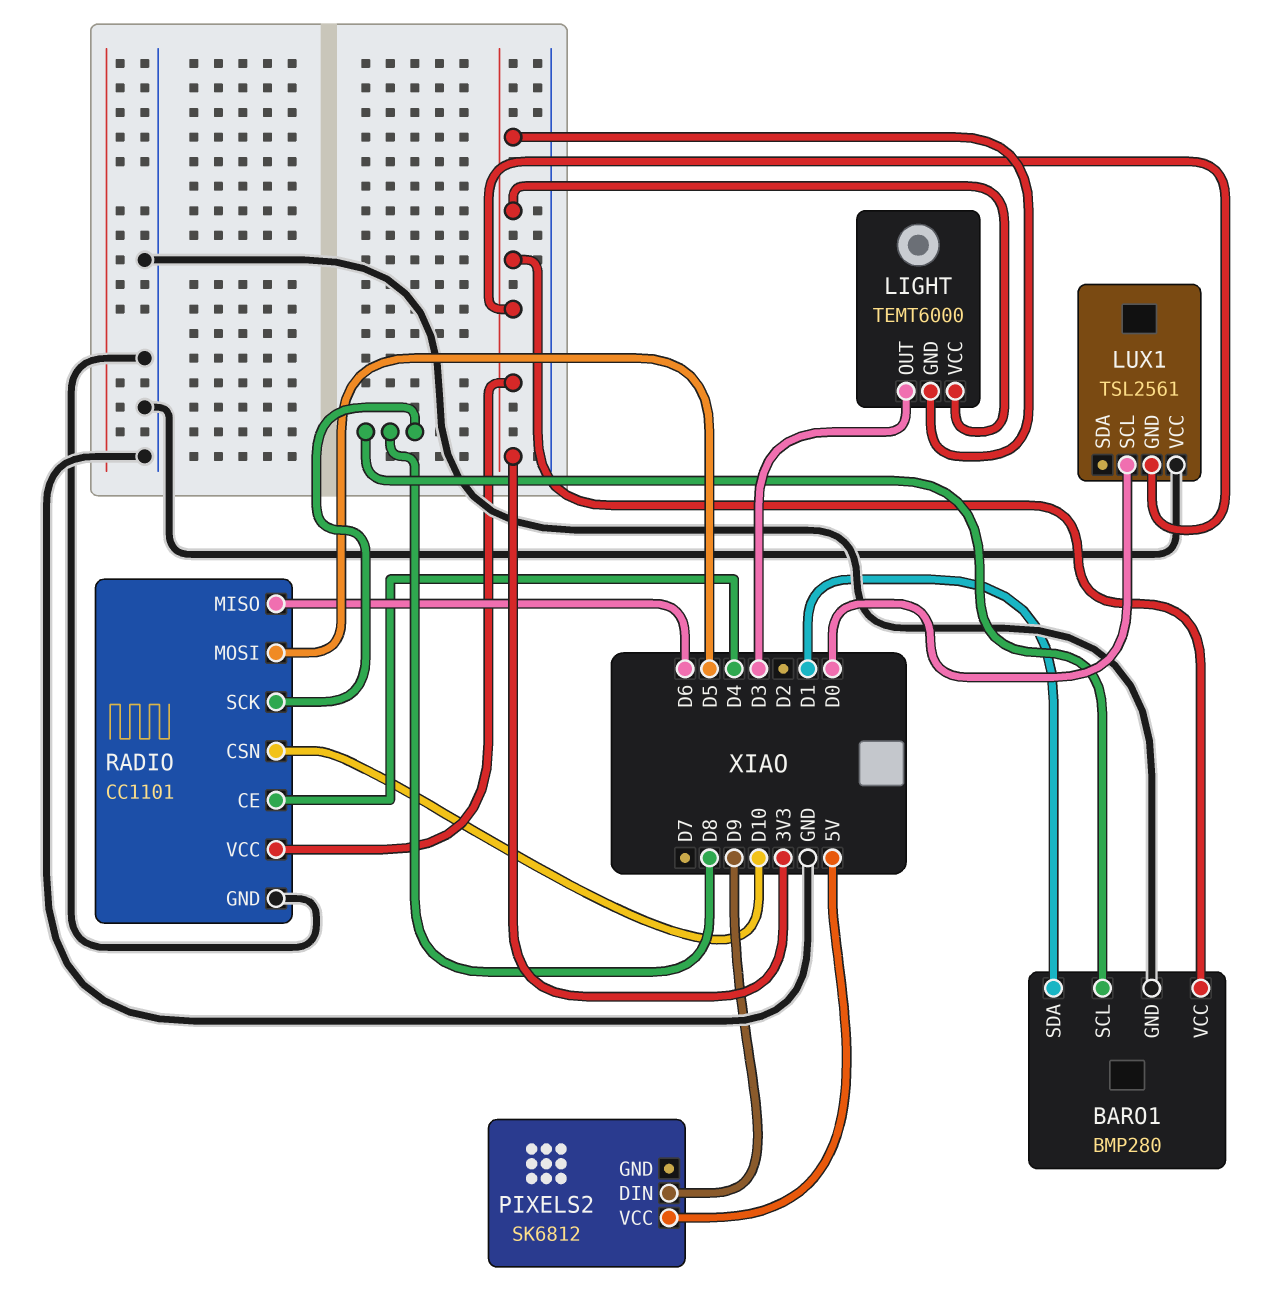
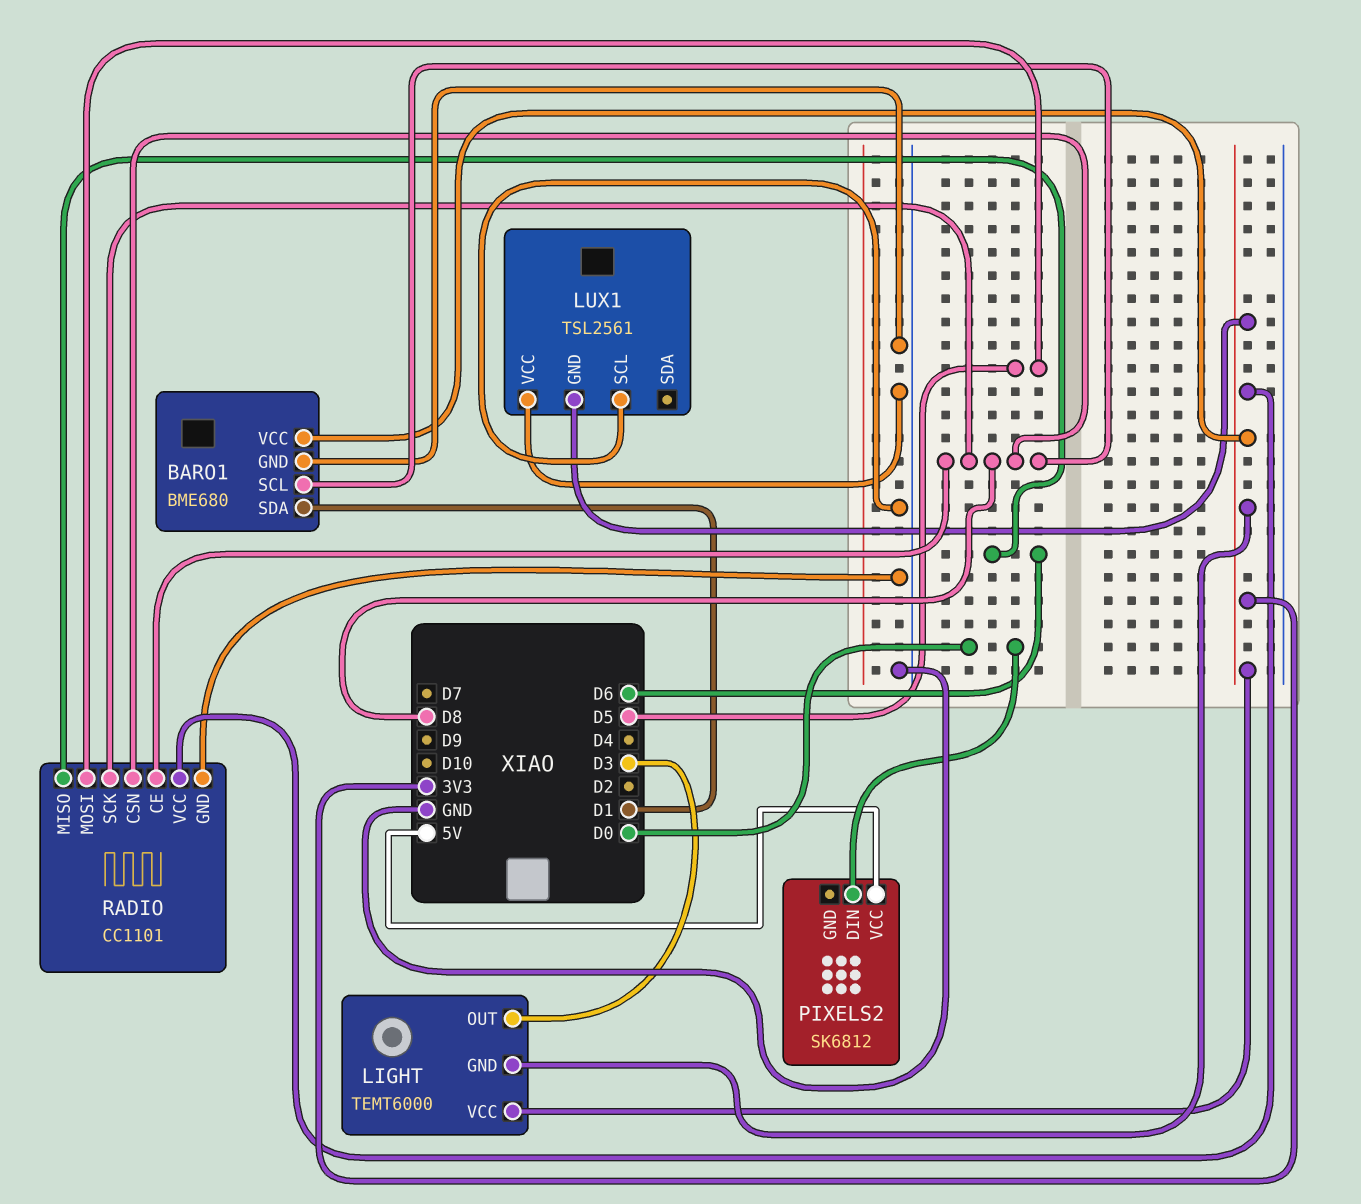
BARO1: BMP280 -> BME680
LUX1 pin SCL: D0 -> GND
PIXELS2 pin DIN: D9 -> D0
RADIO pin CE: D4 -> D8
RADIO pin CSN: D10 -> D8

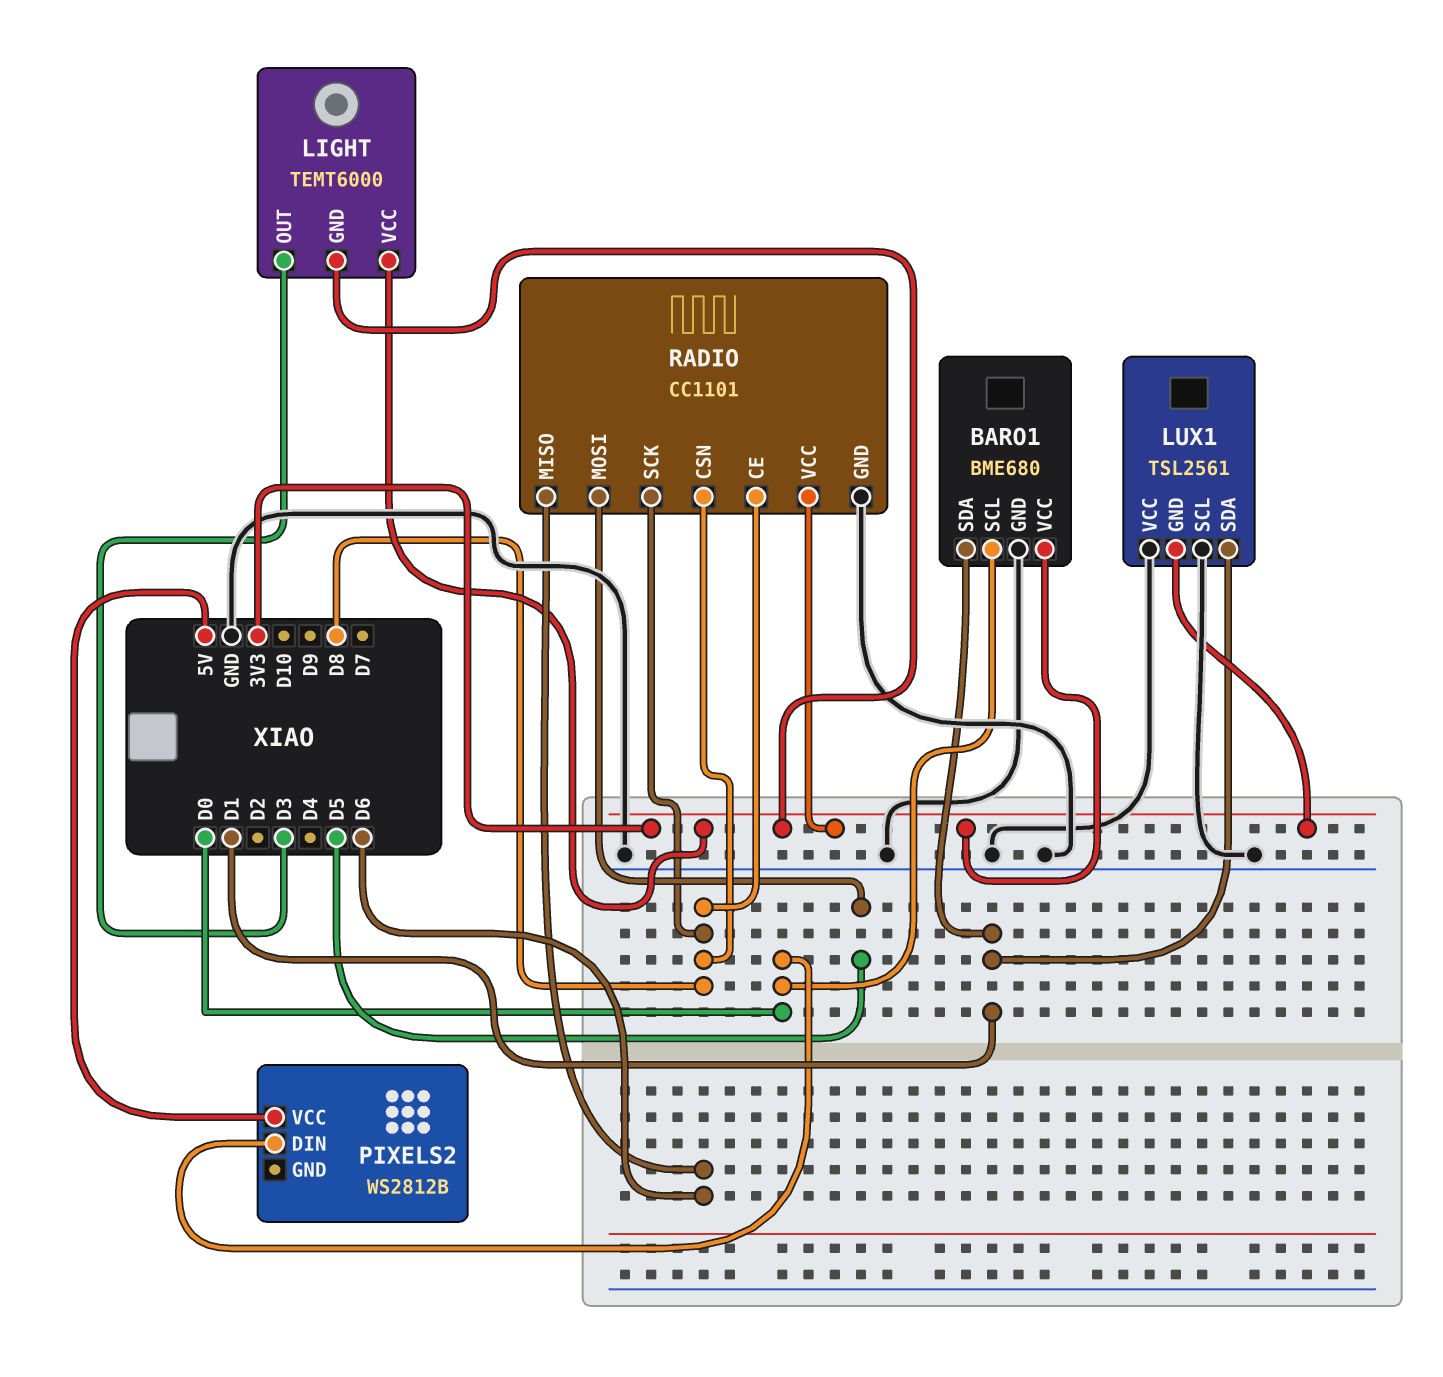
BARO1 pin SCL: D8 -> D0
LUX1 pin SDA: none -> D1
PIXELS2: SK6812 -> WS2812B

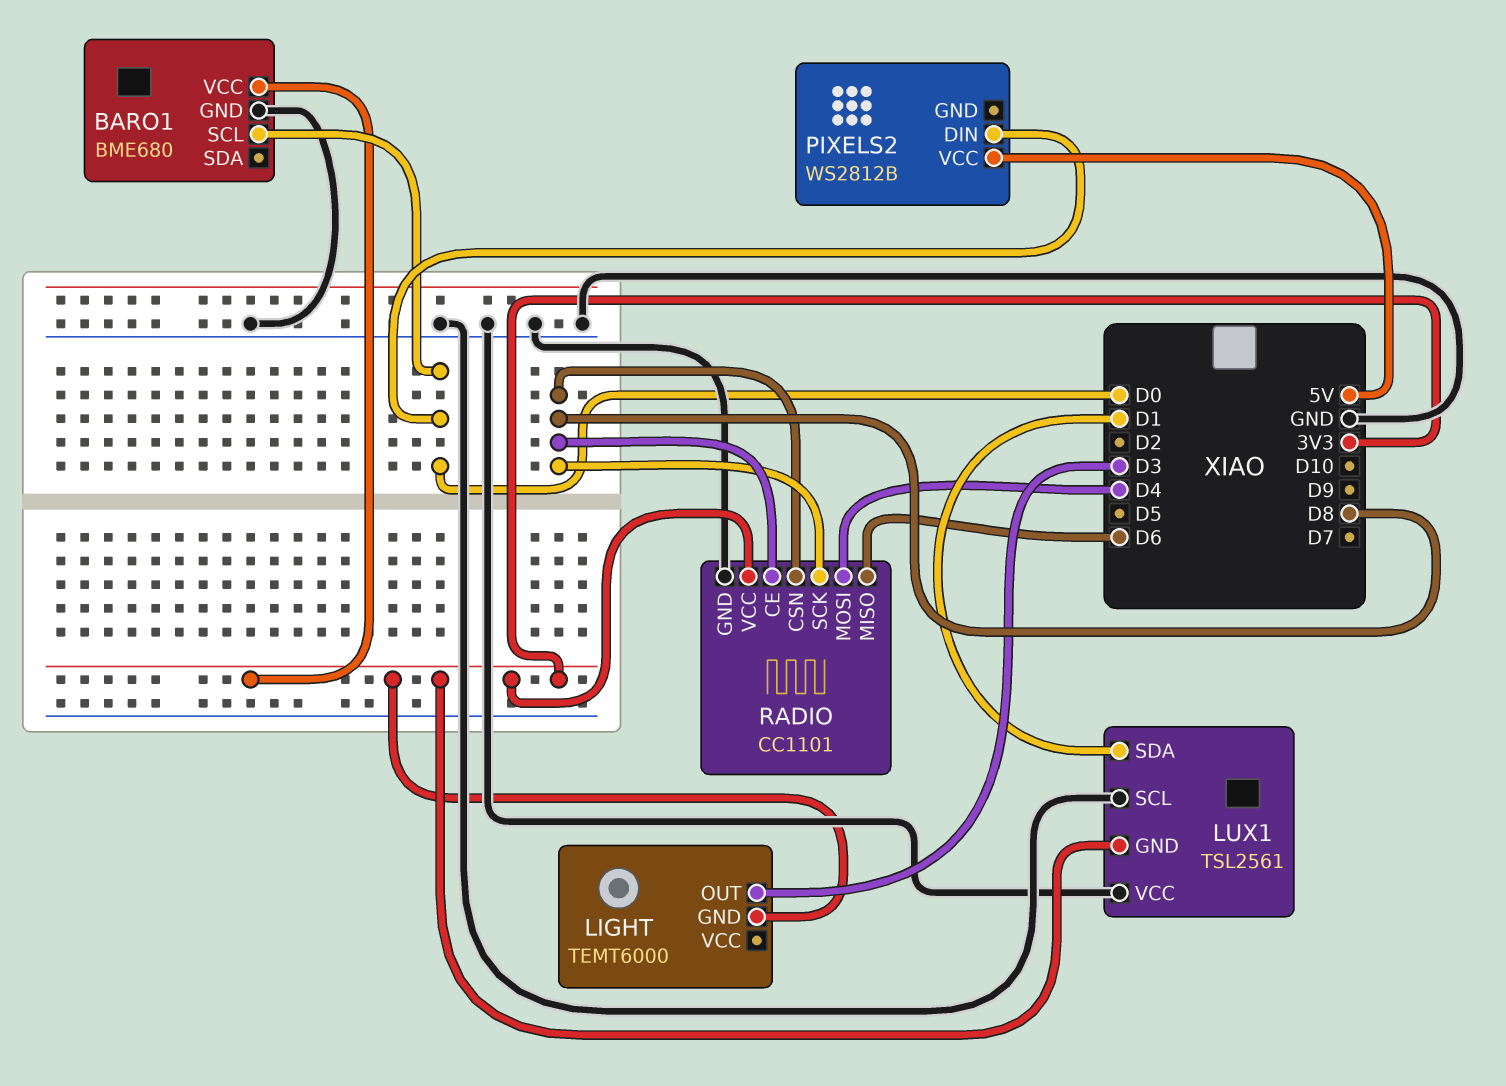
BARO1 pin SDA: D1 -> none
LIGHT pin VCC: 3V3 -> none
RADIO pin MOSI: D5 -> D4

